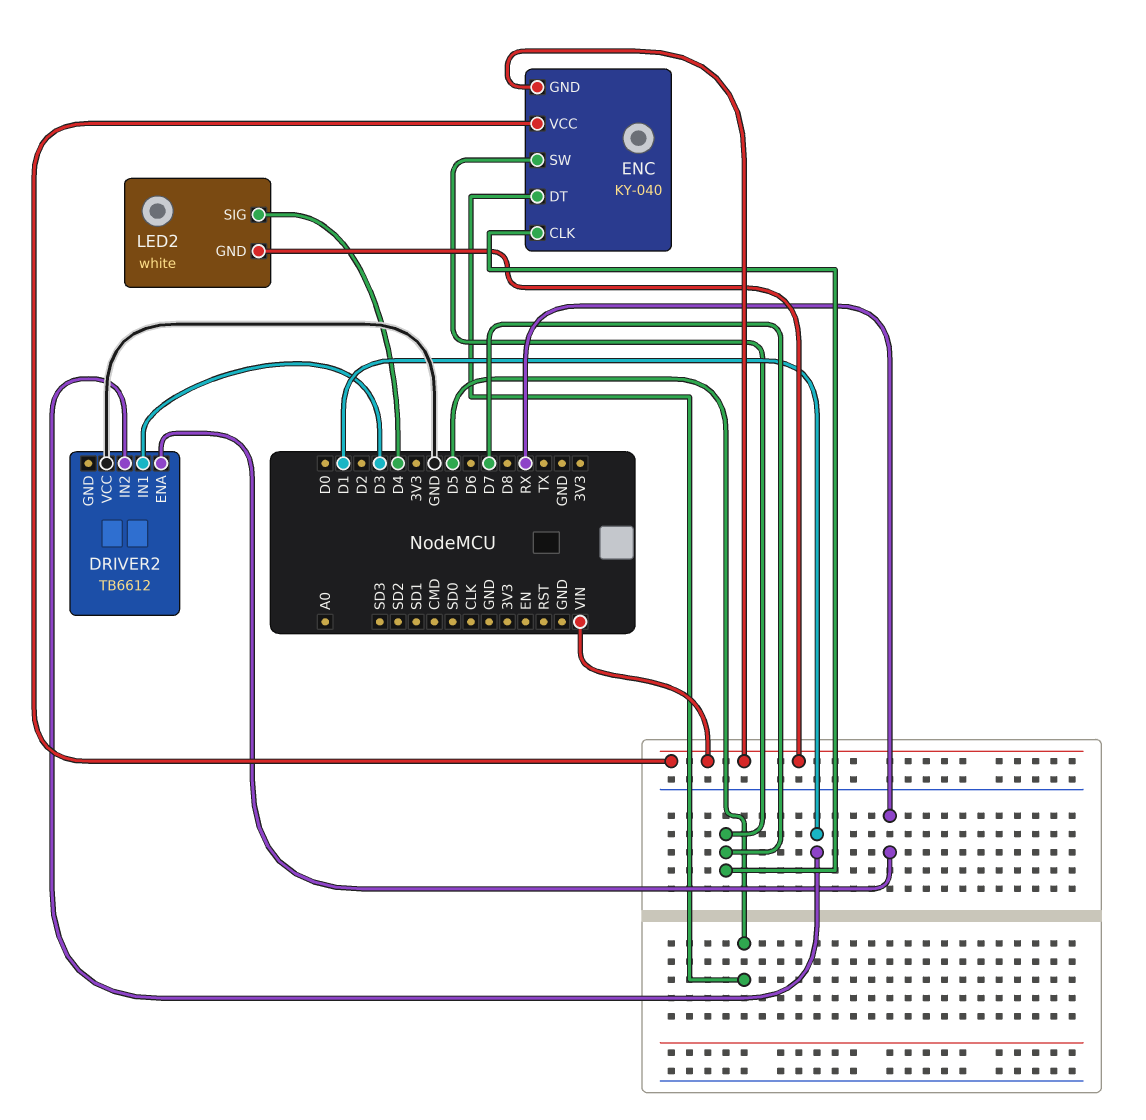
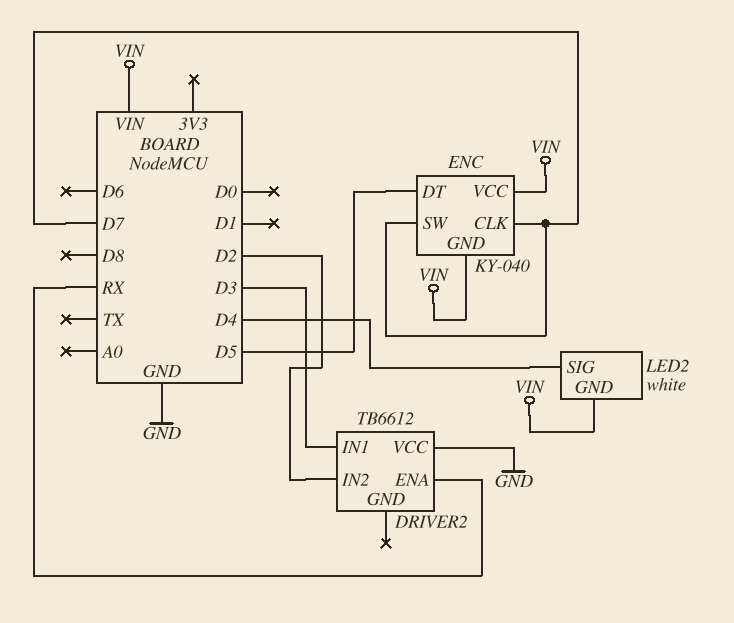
DRIVER2 pin IN2: D1 -> D2

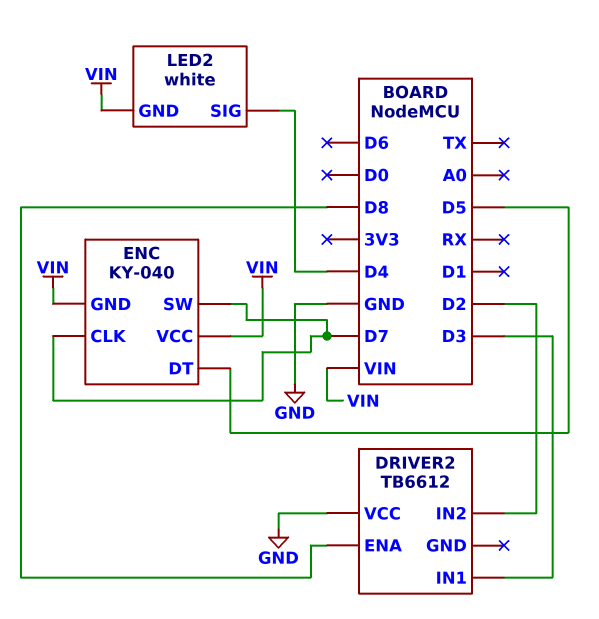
DRIVER2 pin ENA: RX -> D8

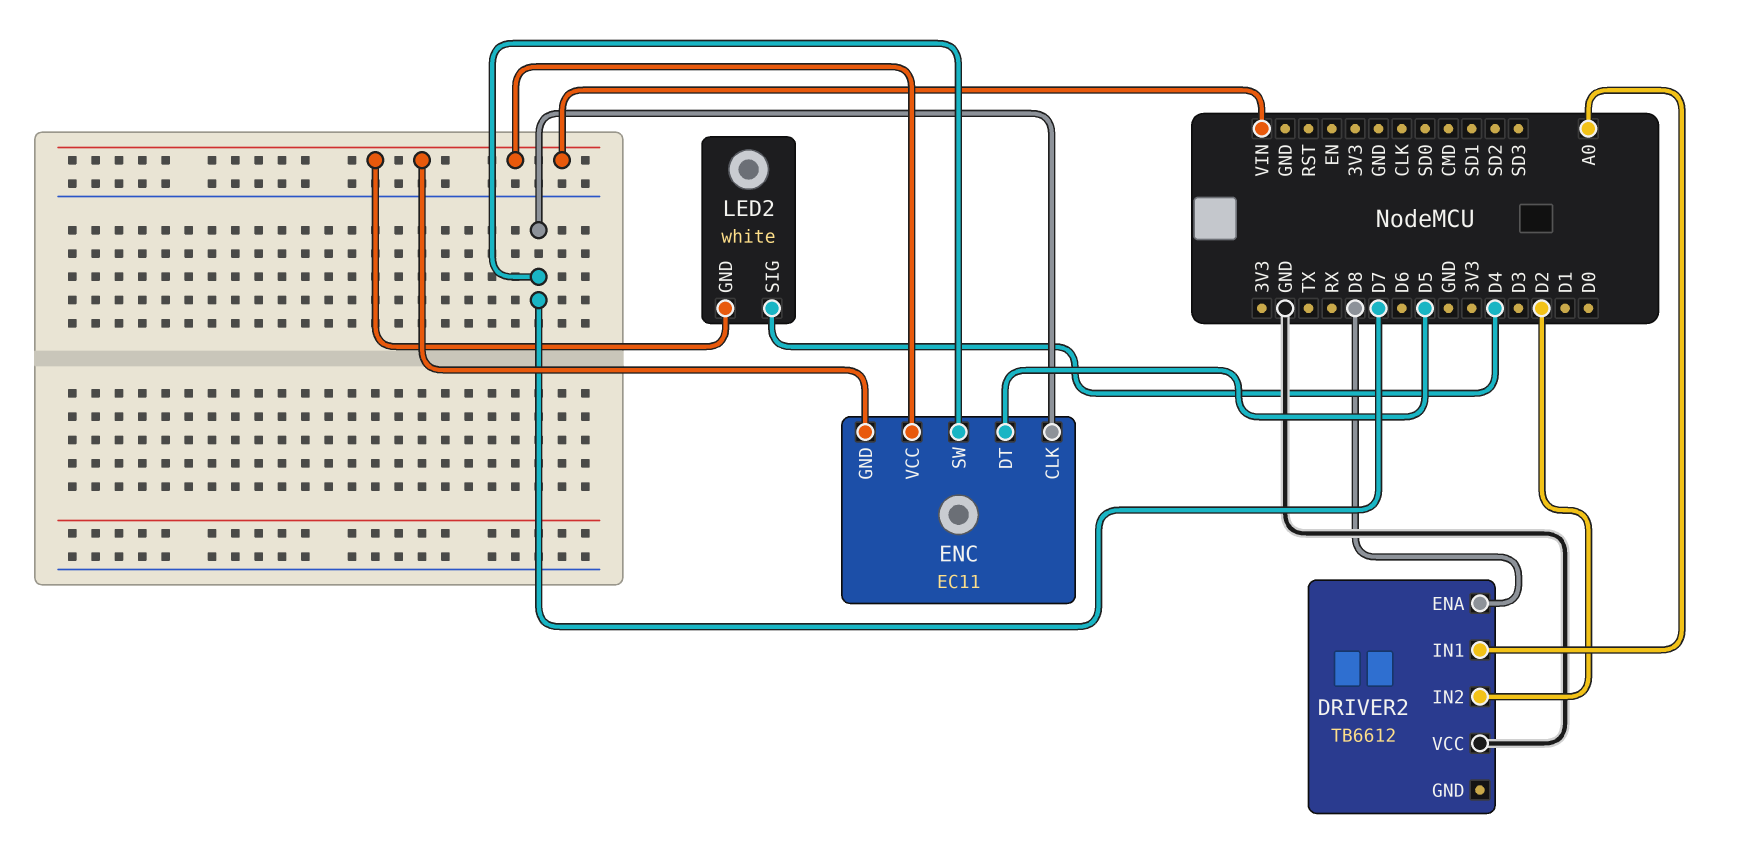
DRIVER2 pin IN1: D3 -> A0
ENC: KY-040 -> EC11

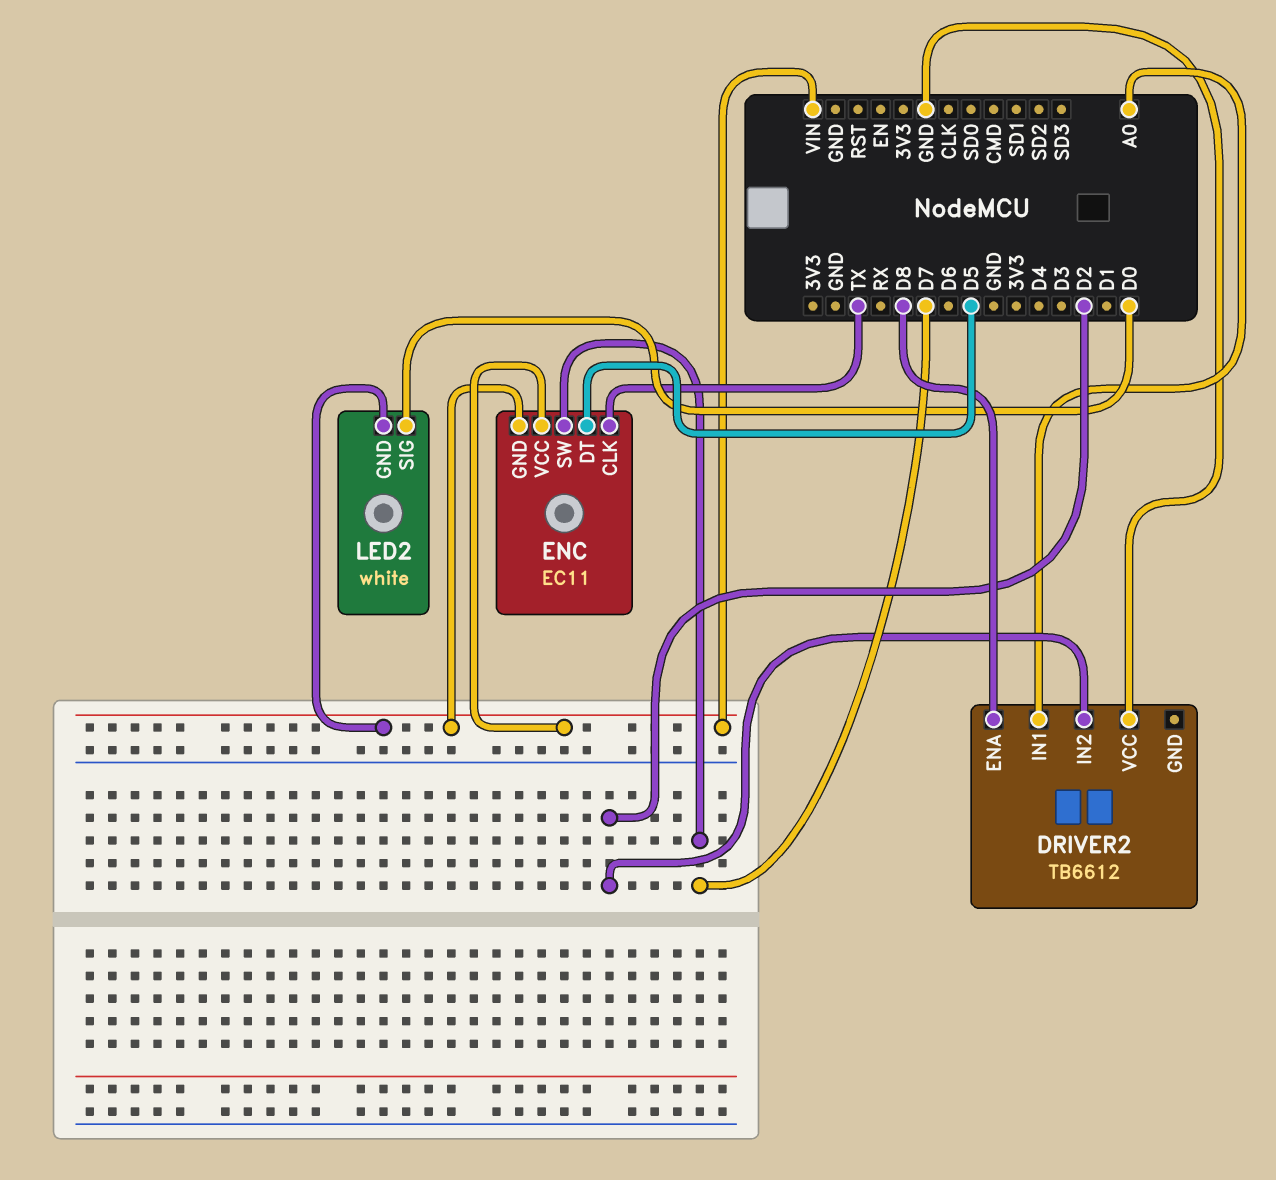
ENC pin CLK: D7 -> TX
LED2 pin SIG: D4 -> D0

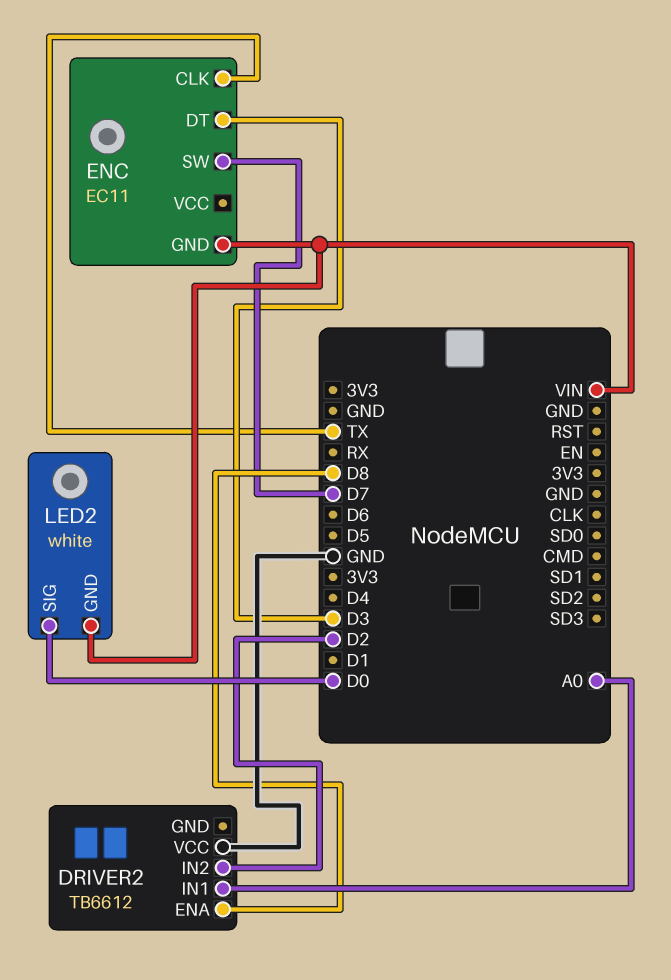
ENC pin DT: D5 -> D3
ENC pin VCC: VIN -> none

